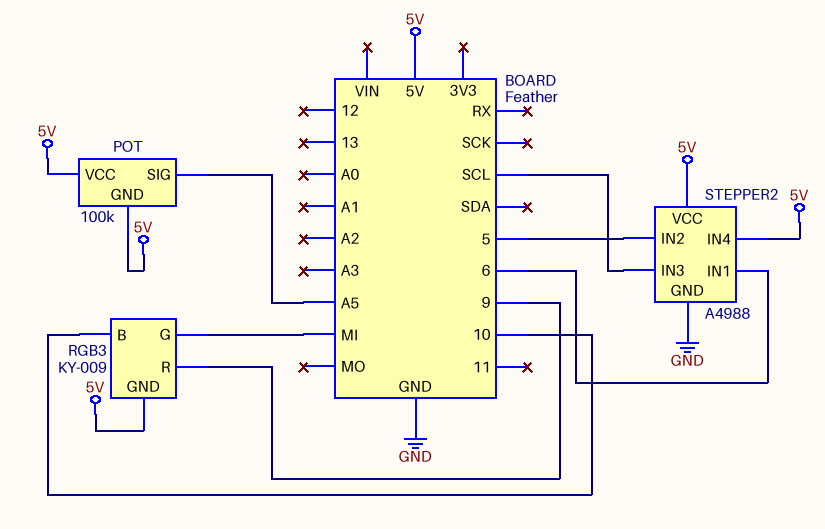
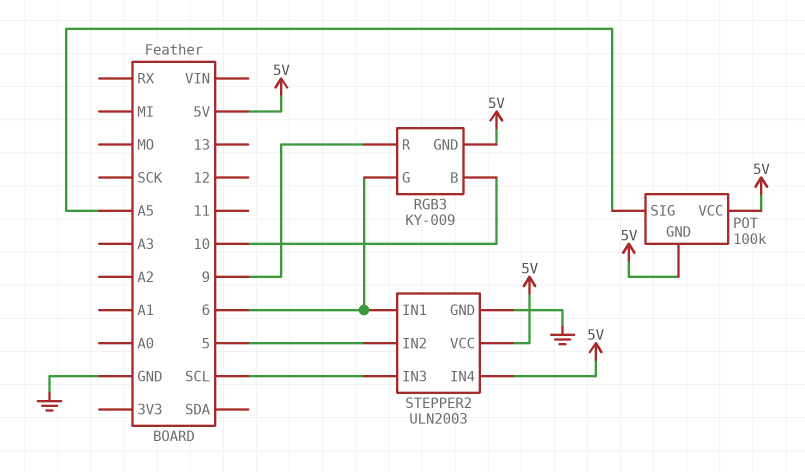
RGB3 pin G: MI -> 6
STEPPER2: A4988 -> ULN2003

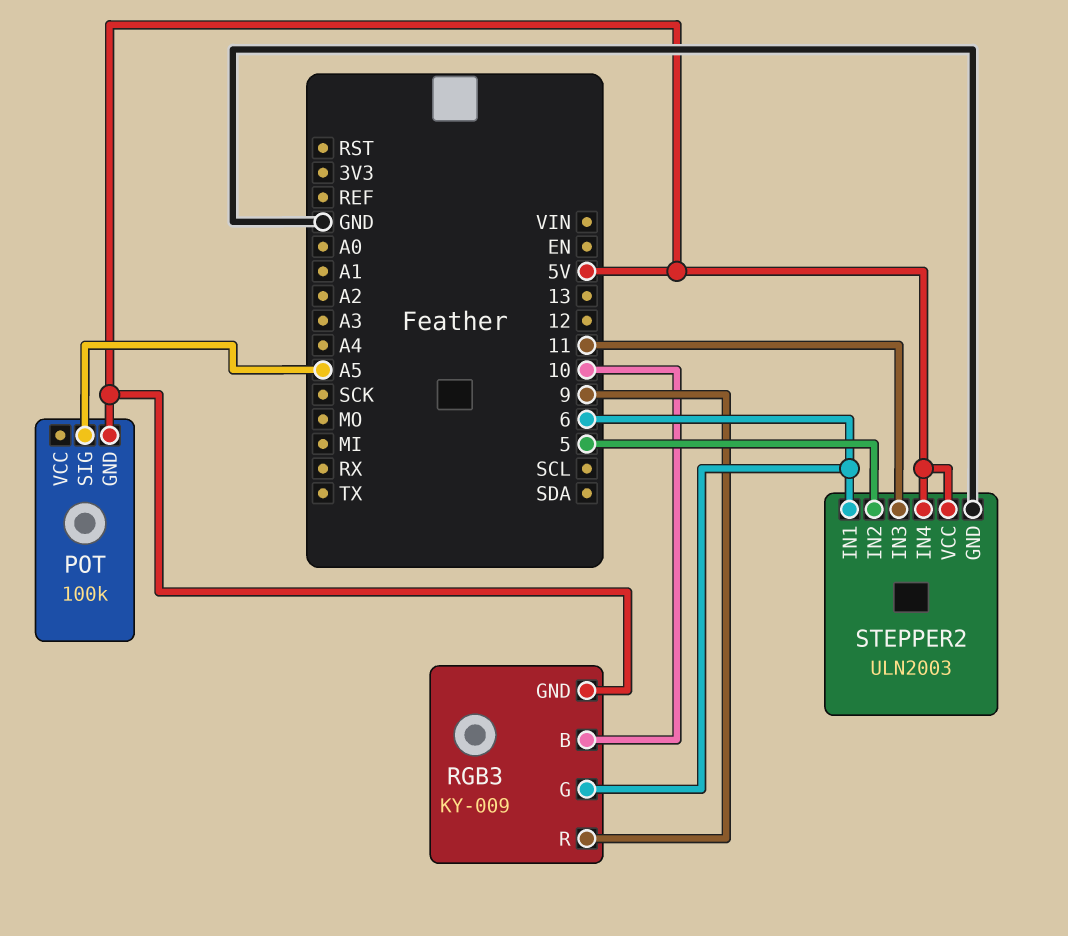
POT pin VCC: 5V -> none
STEPPER2 pin IN3: SCL -> 11

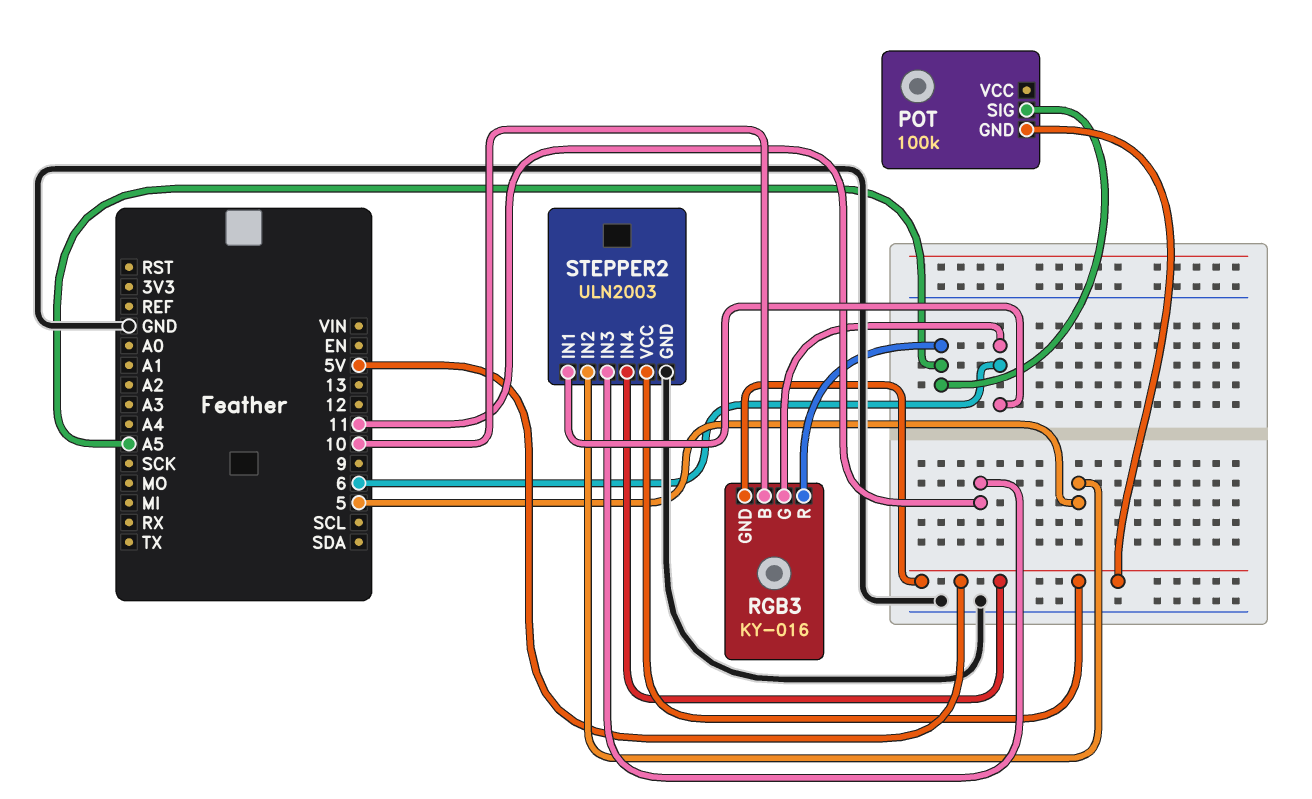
RGB3: KY-009 -> KY-016
RGB3 pin R: 9 -> A5

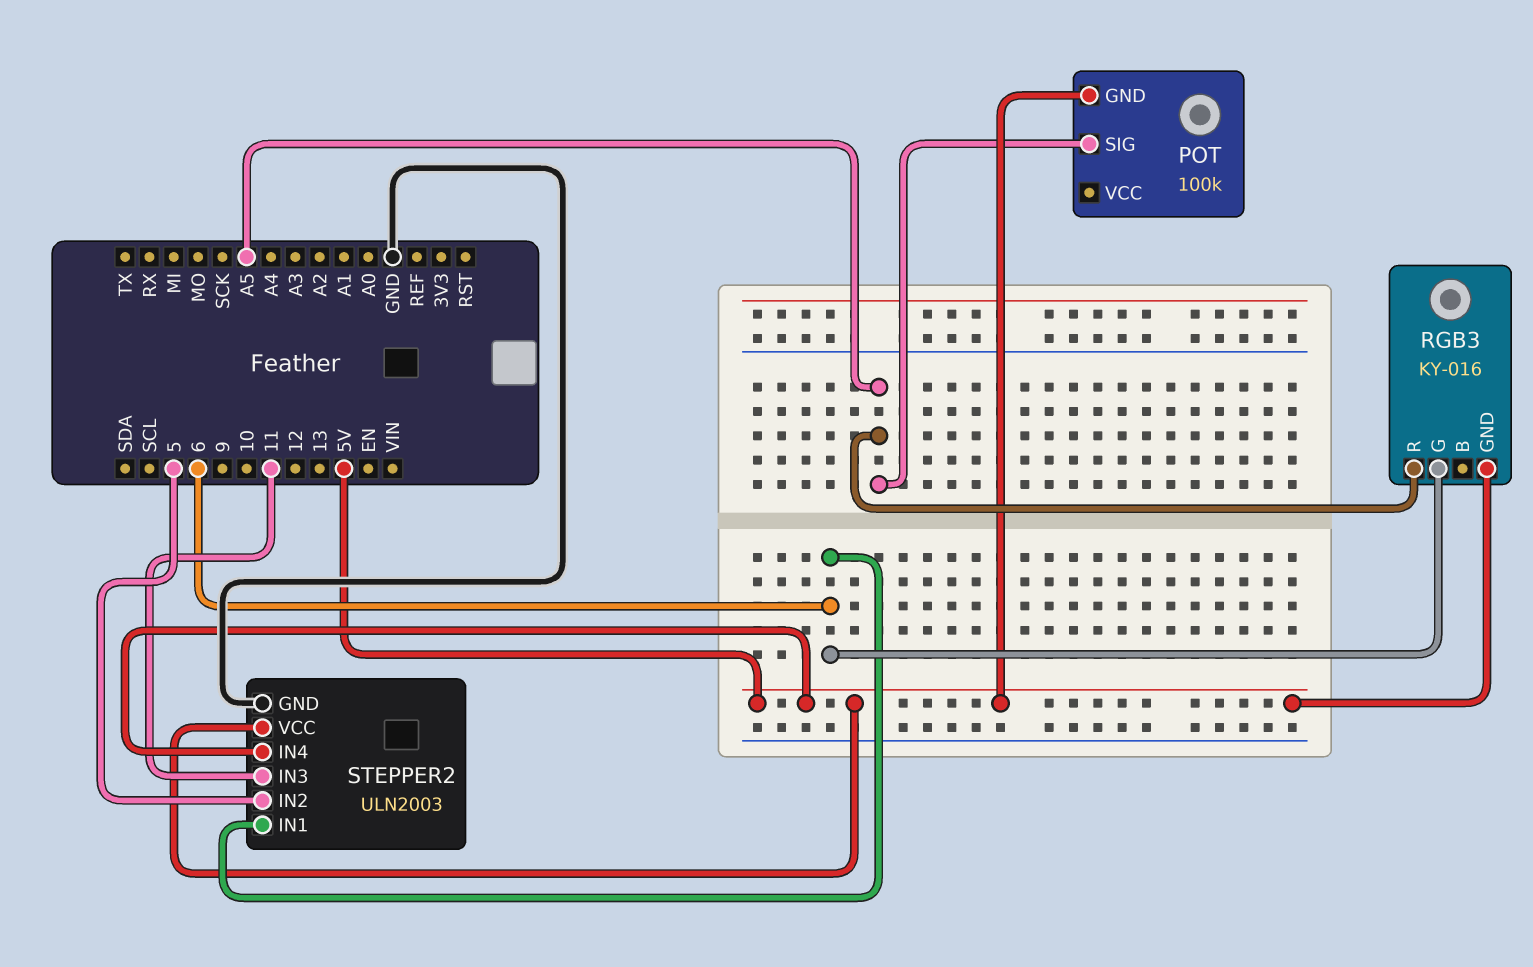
RGB3 pin B: 10 -> none

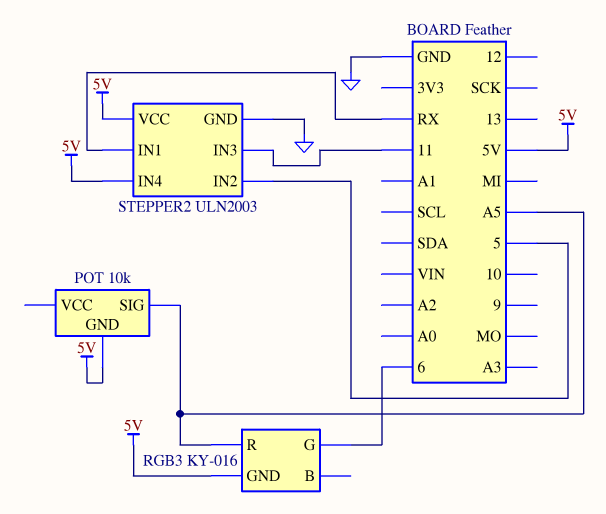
POT: 100k -> 10k
STEPPER2 pin IN1: 6 -> RX

